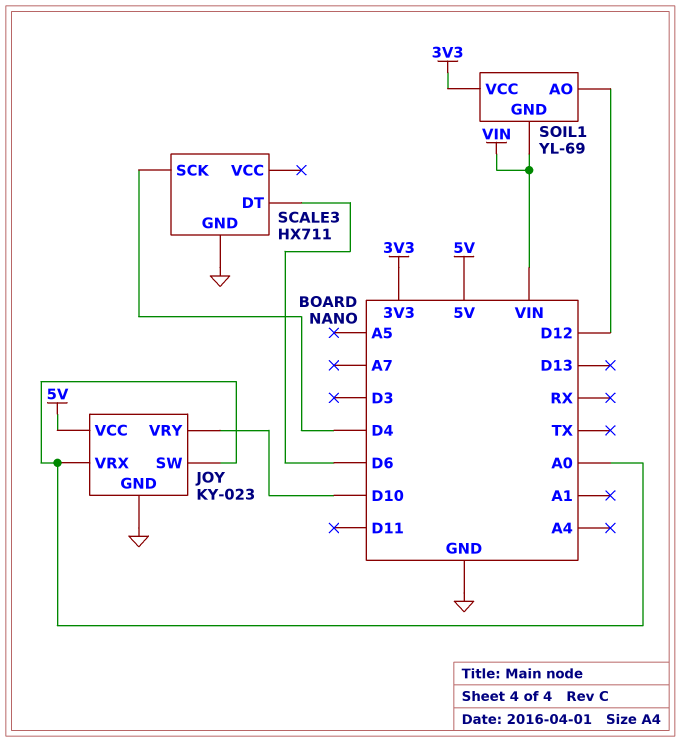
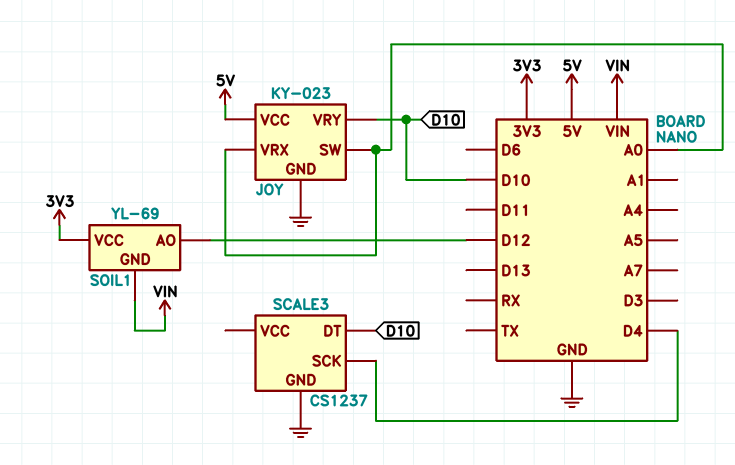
SCALE3: HX711 -> CS1237
SCALE3 pin DT: D6 -> D10

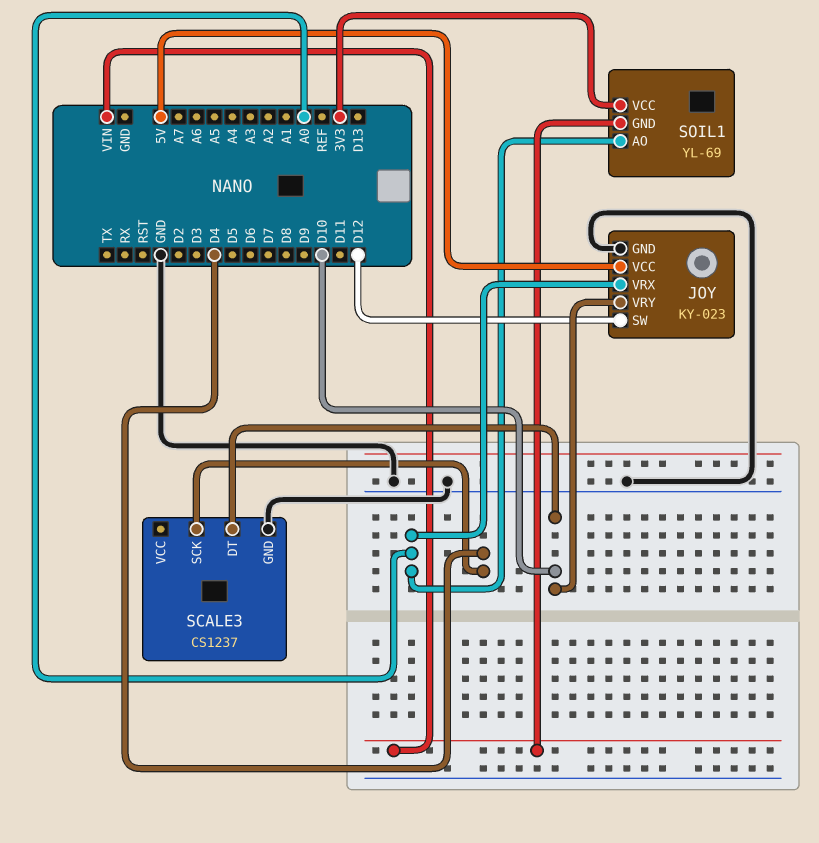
JOY pin SW: A0 -> D12
SOIL1 pin AO: D12 -> A0

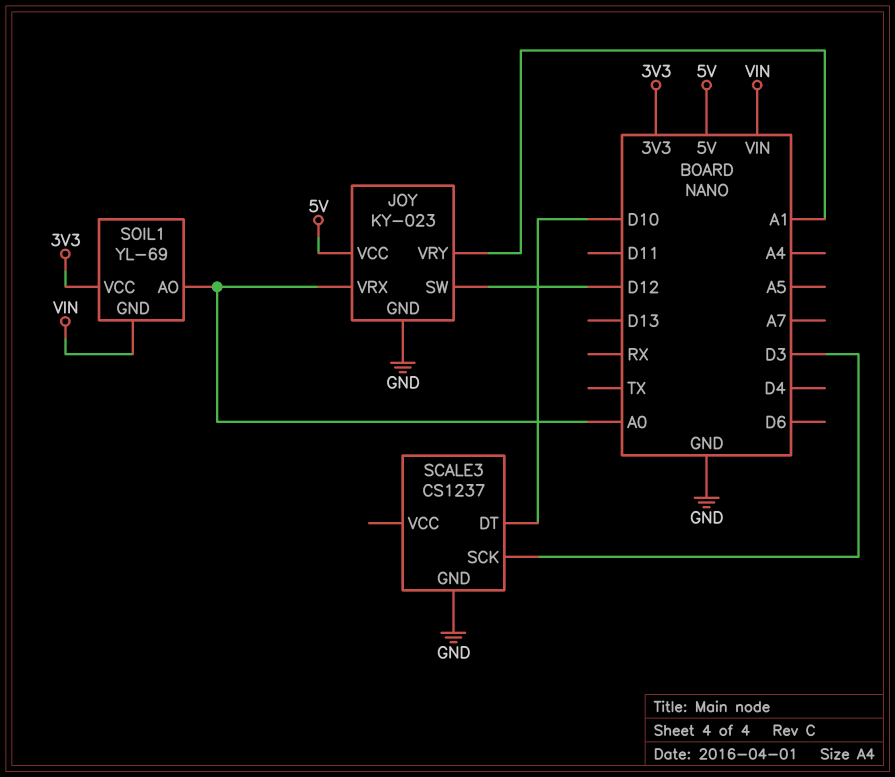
JOY pin VRY: D10 -> A1
SCALE3 pin SCK: D4 -> D3

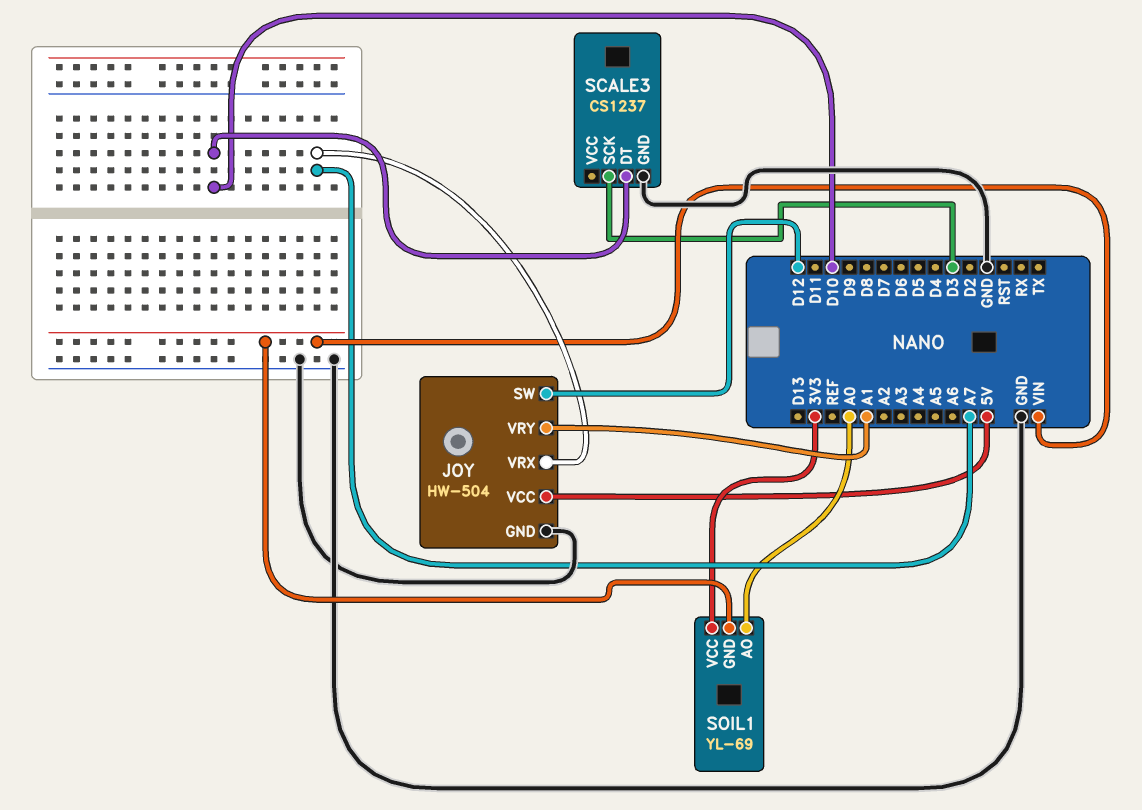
JOY: KY-023 -> HW-504
JOY pin VRX: A0 -> A7

